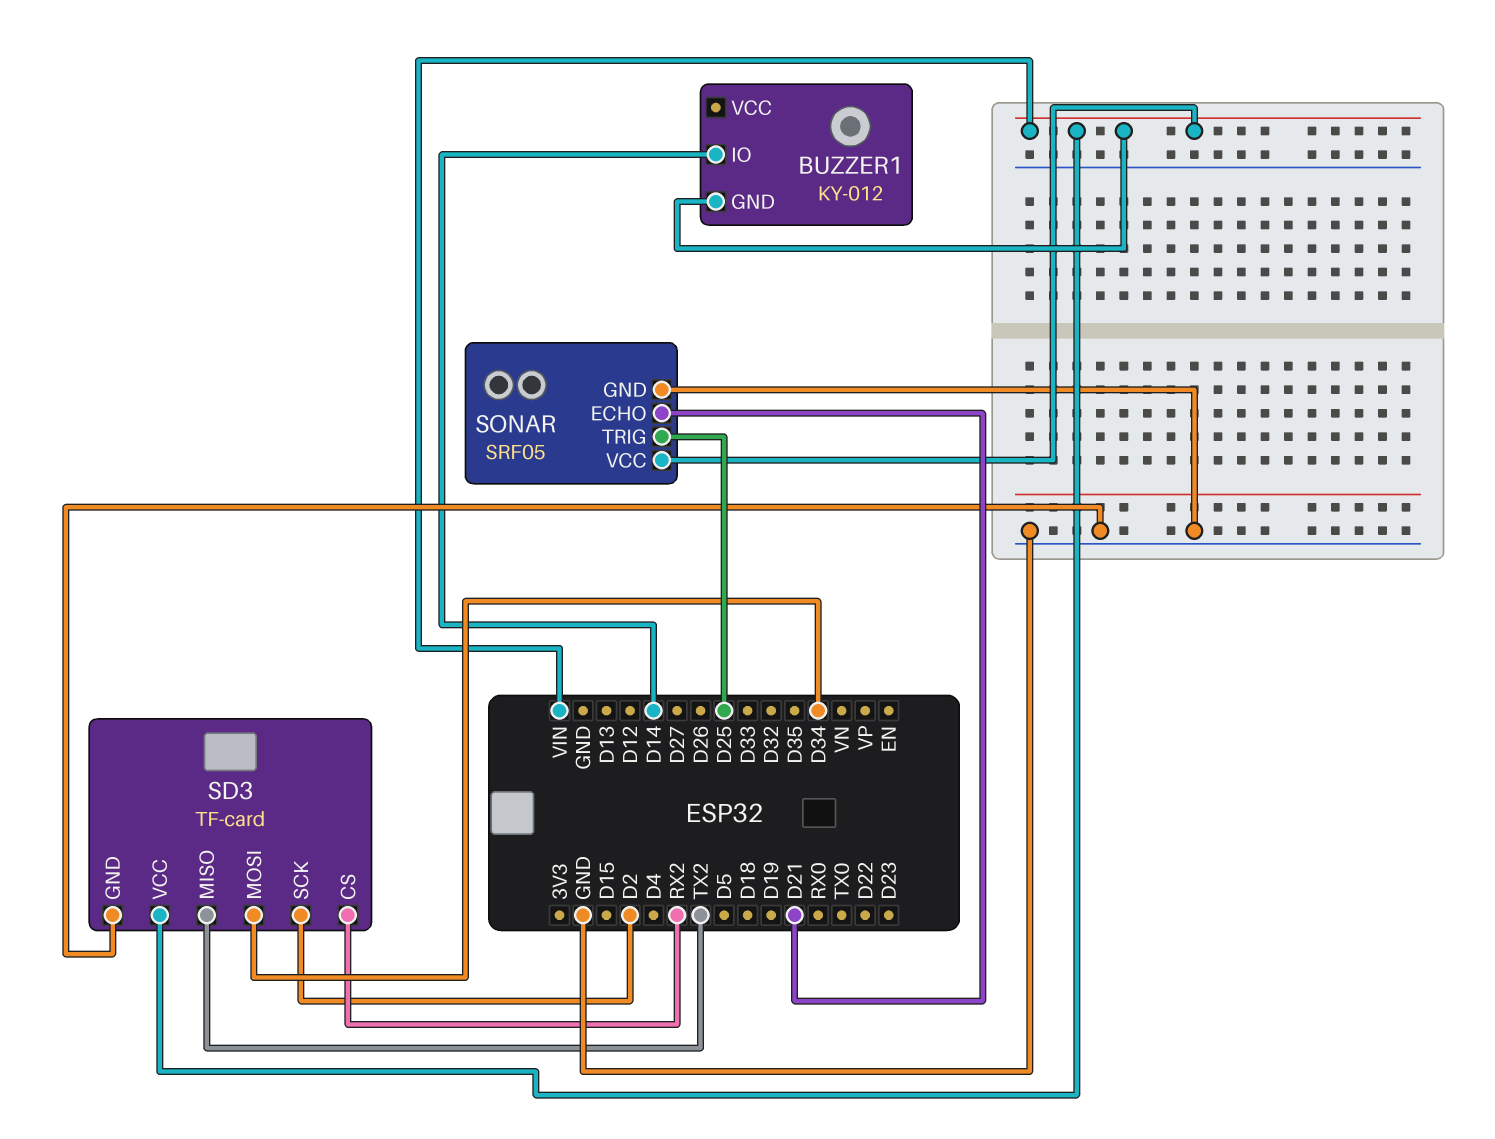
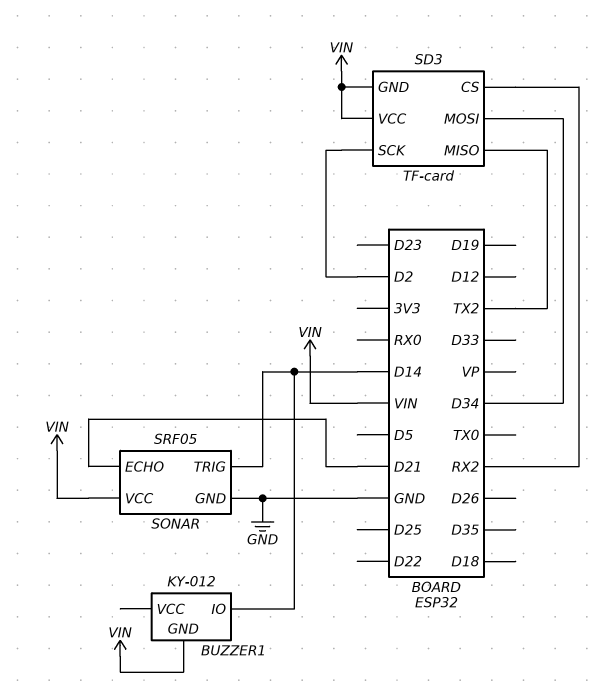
SD3 pin GND: GND -> VIN
SONAR pin TRIG: D25 -> D14

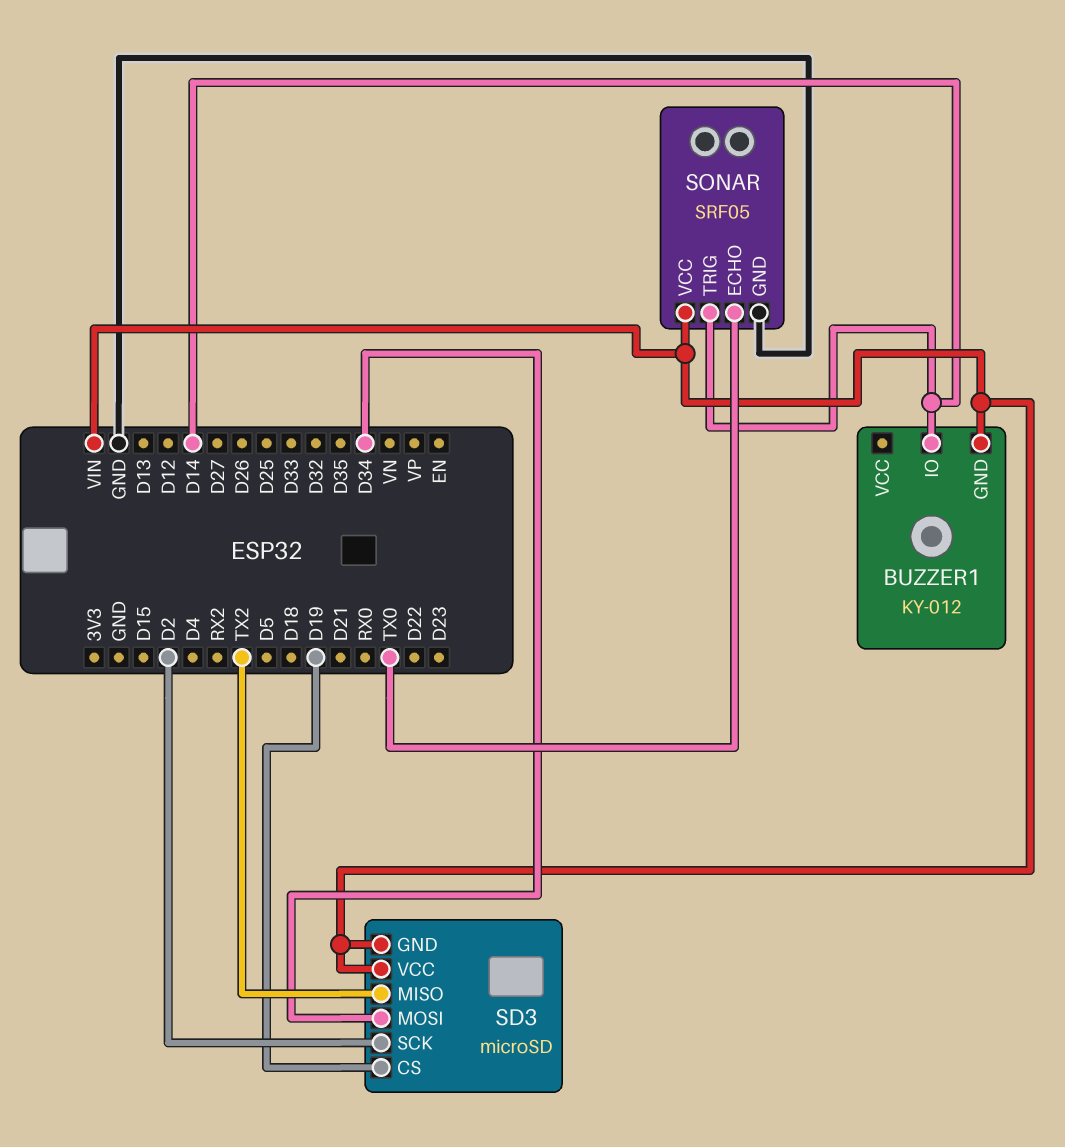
SD3: TF-card -> microSD
SD3 pin CS: RX2 -> D19
SONAR pin ECHO: D21 -> TX0

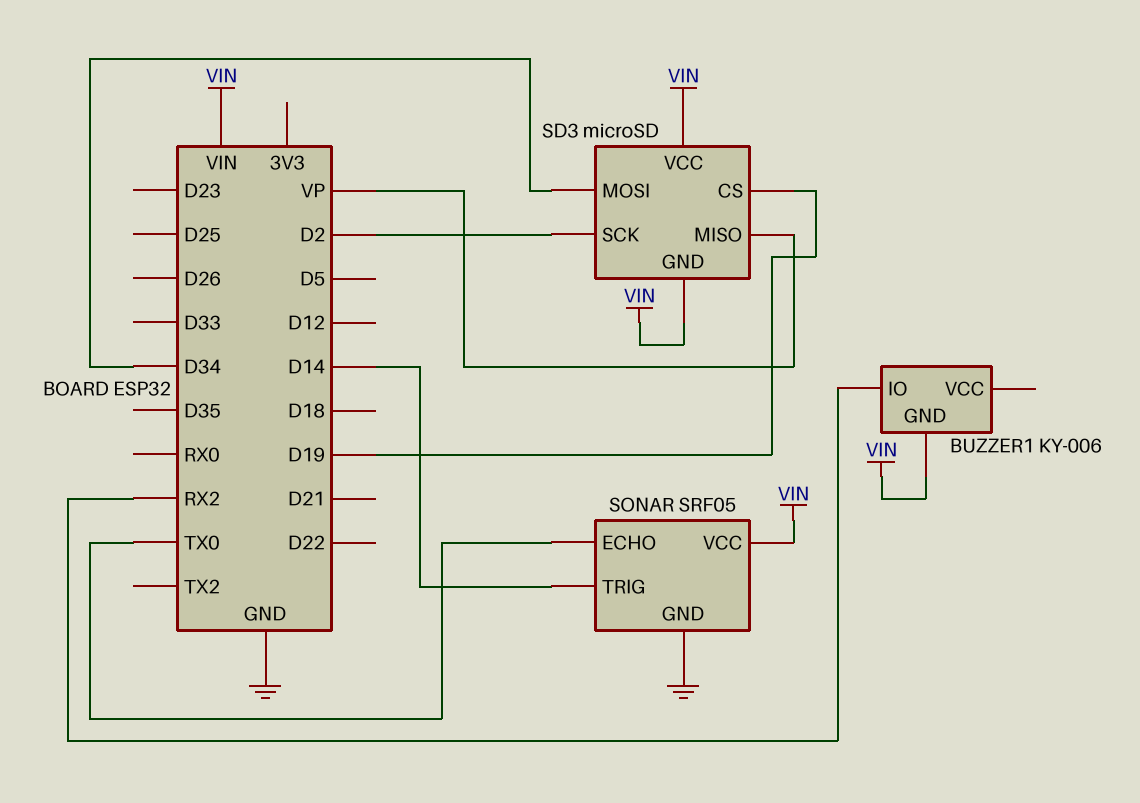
BUZZER1: KY-012 -> KY-006
BUZZER1 pin IO: D14 -> RX2
SD3 pin MISO: TX2 -> VP

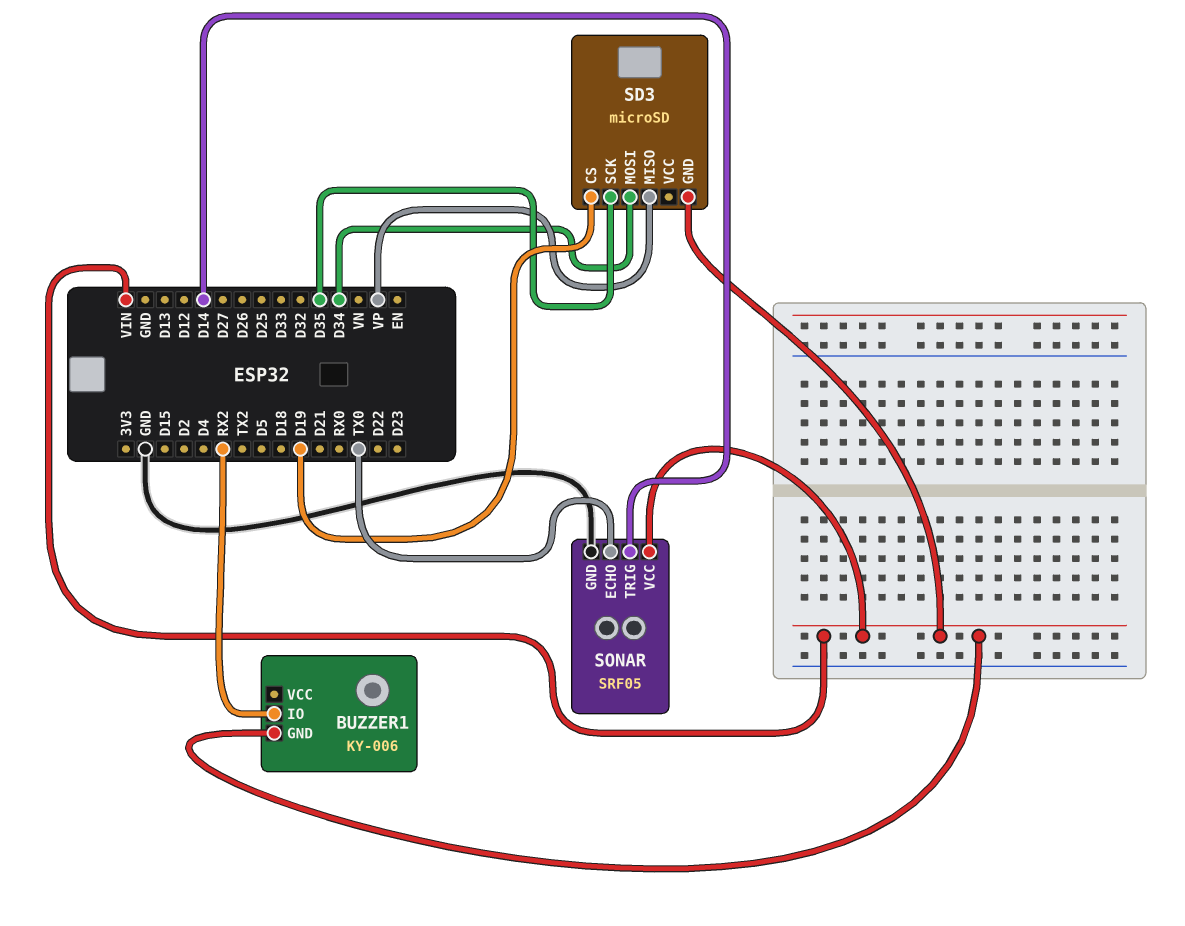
SD3 pin SCK: D2 -> D35
SD3 pin VCC: VIN -> none

